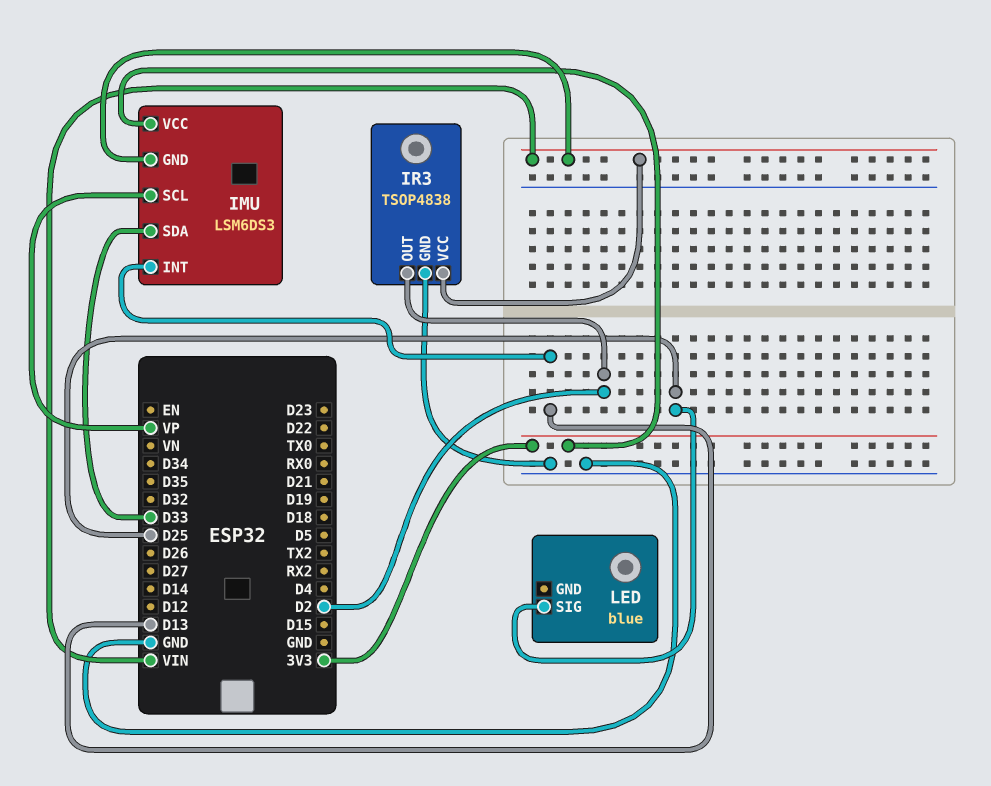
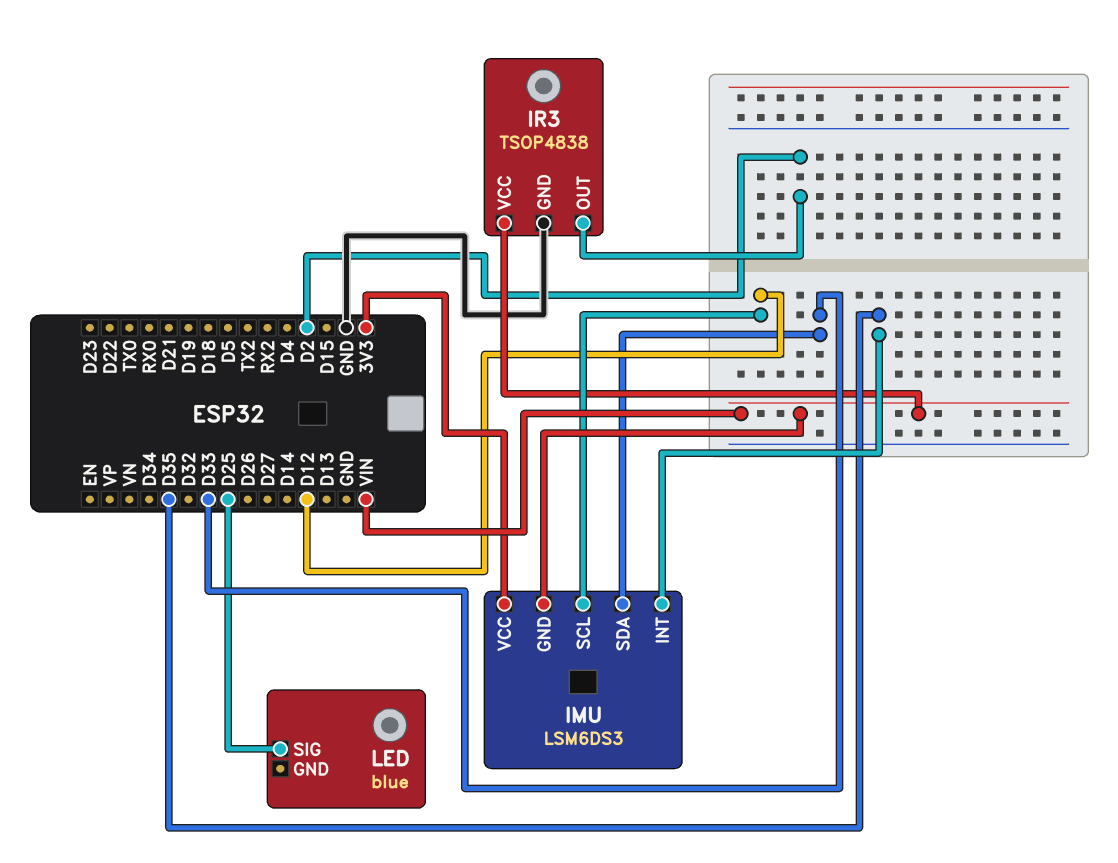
IMU pin INT: D13 -> D35
IMU pin SCL: VP -> D12

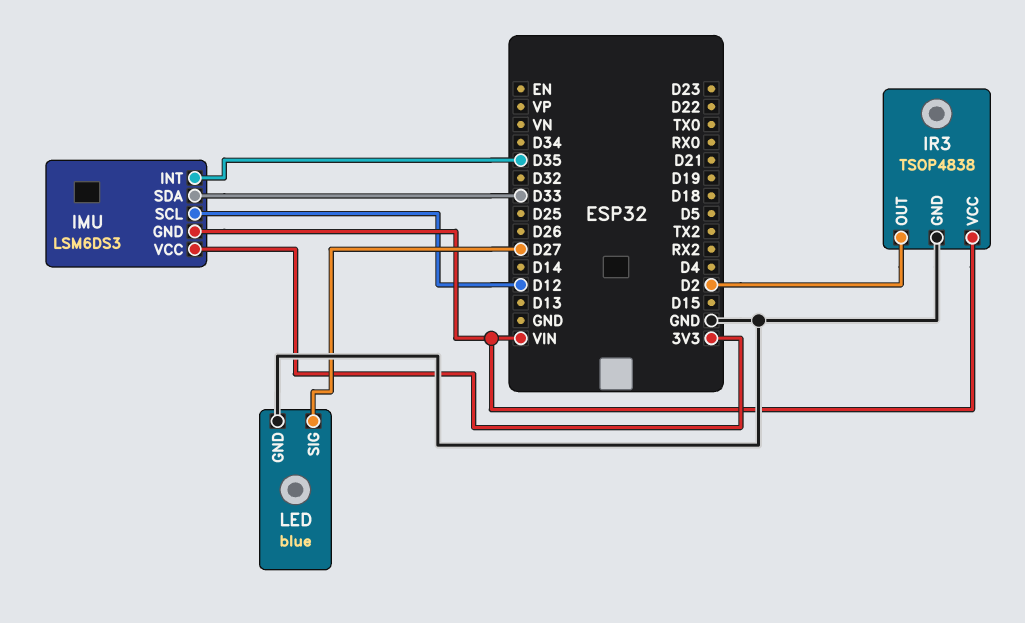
LED pin GND: none -> GND
LED pin SIG: D25 -> D27

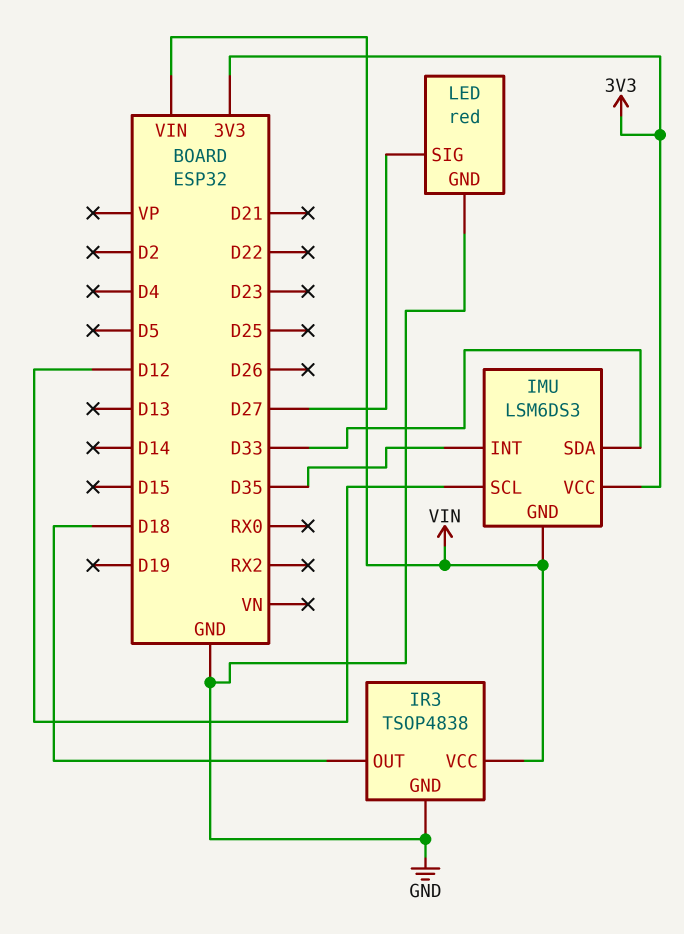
IR3 pin OUT: D2 -> D18
LED: blue -> red

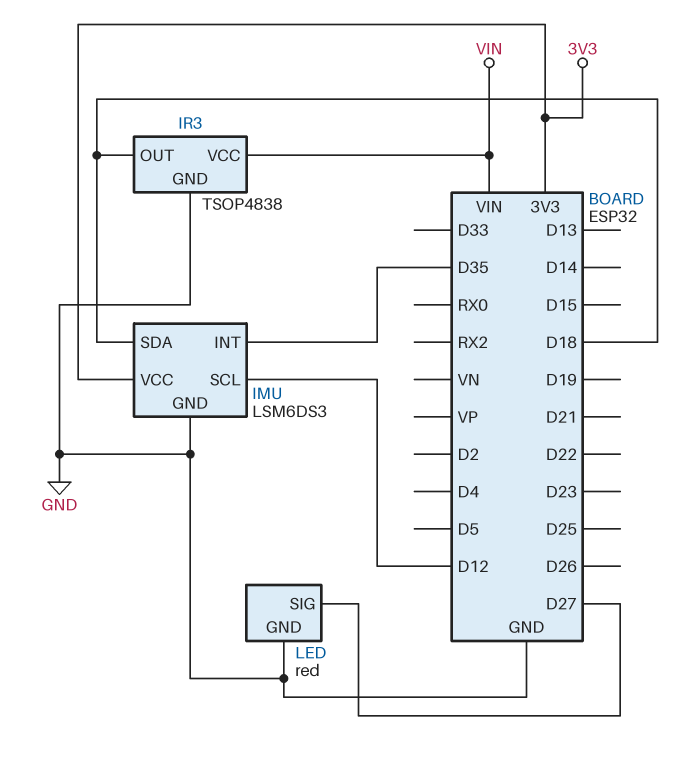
IMU pin GND: VIN -> GND
IMU pin SDA: D33 -> D18

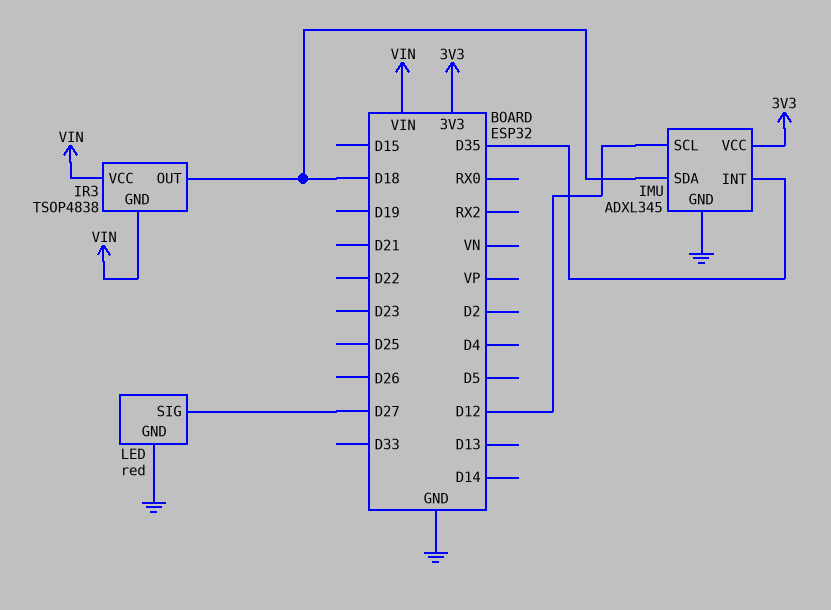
IMU: LSM6DS3 -> ADXL345
IR3 pin GND: GND -> VIN

